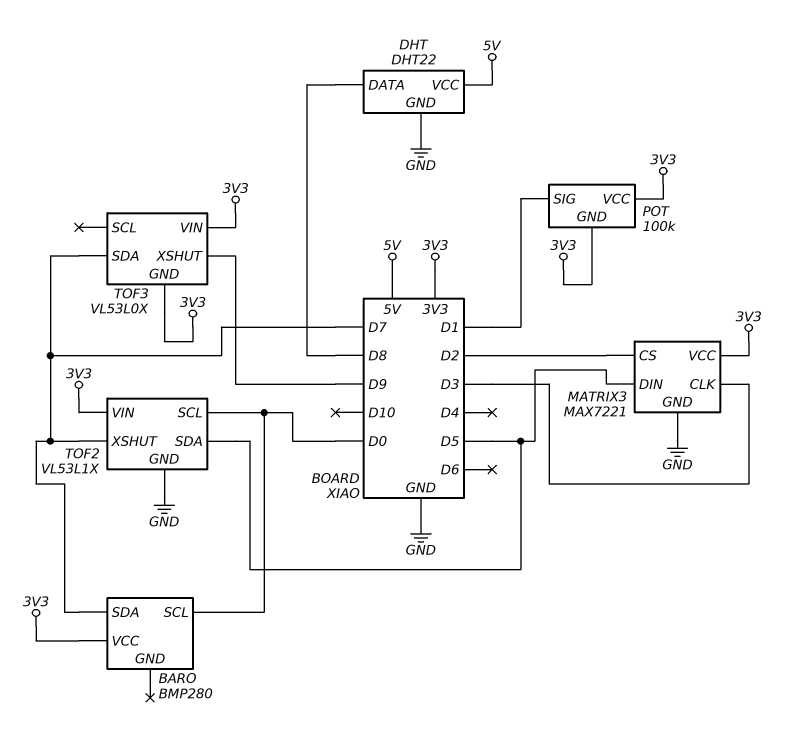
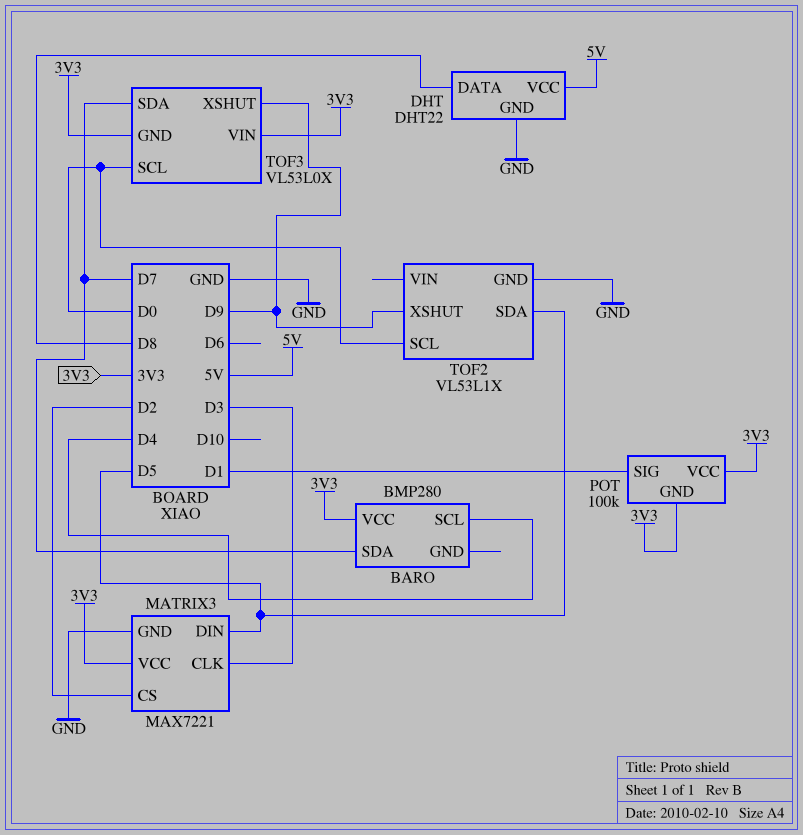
BARO pin SCL: D0 -> D4
TOF2 pin VIN: 3V3 -> none
TOF2 pin XSHUT: D7 -> D9
TOF3 pin SCL: none -> D0

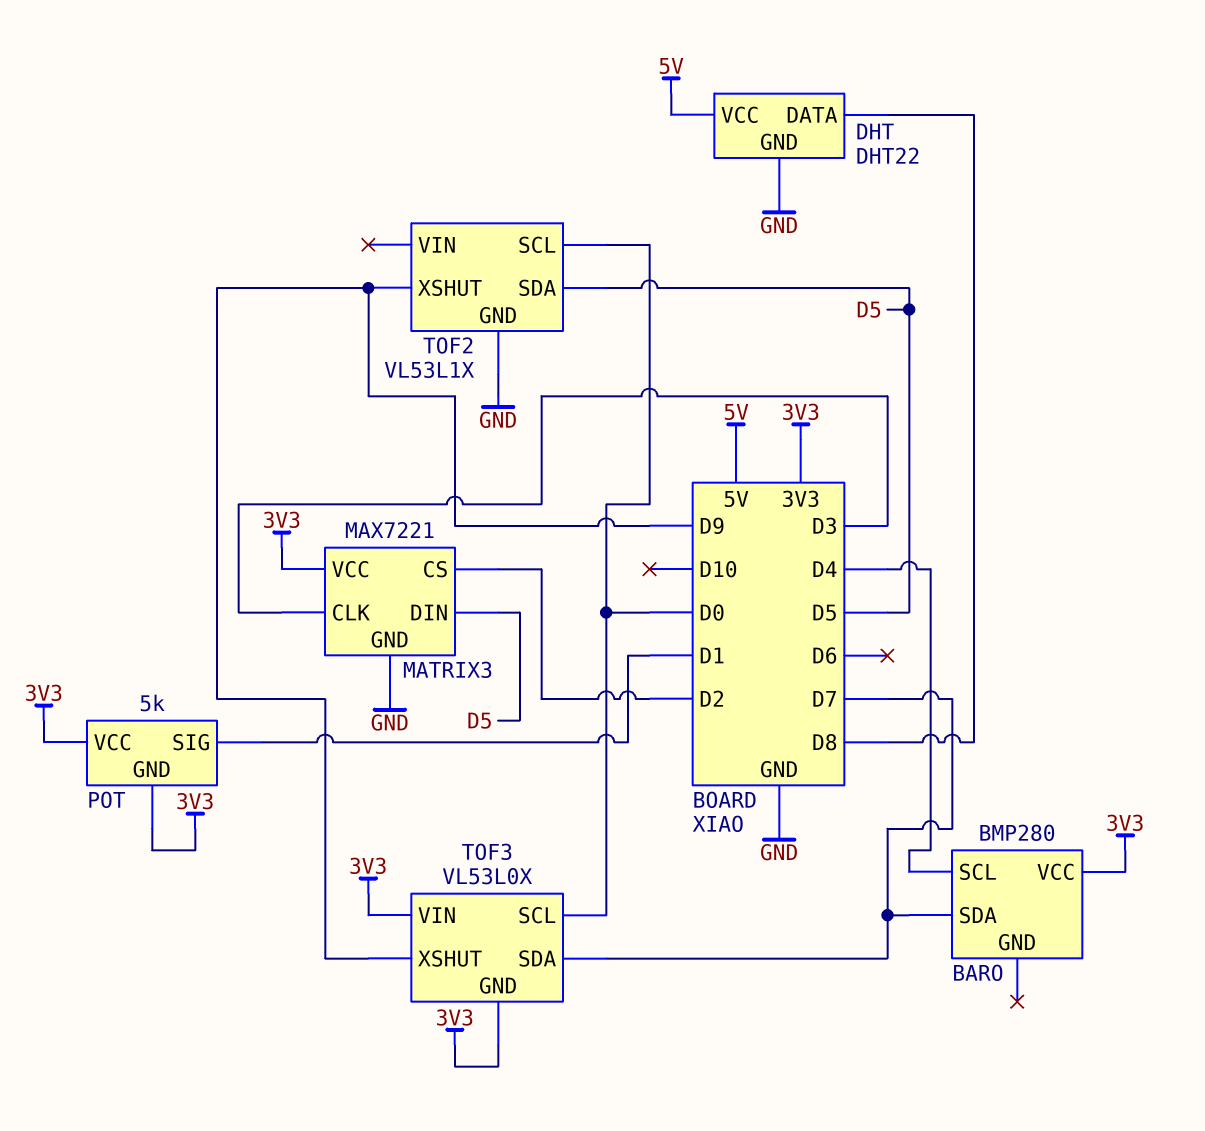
POT: 100k -> 5k

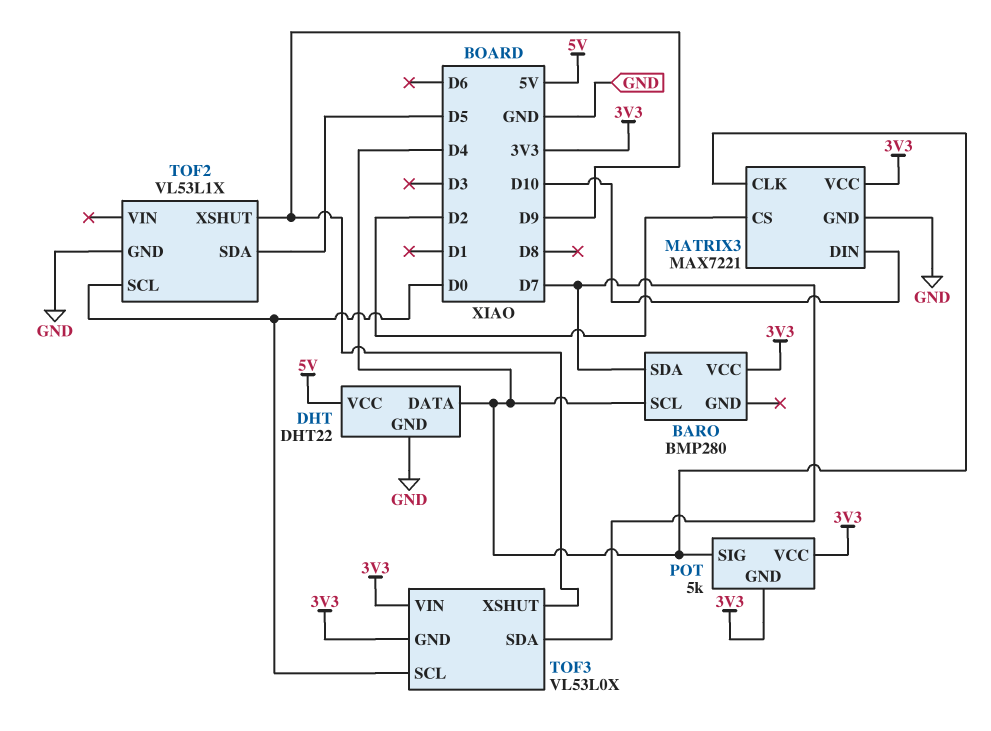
DHT pin DATA: D8 -> D4
MATRIX3 pin CLK: D3 -> D4
MATRIX3 pin DIN: D5 -> D10
POT pin SIG: D1 -> D4

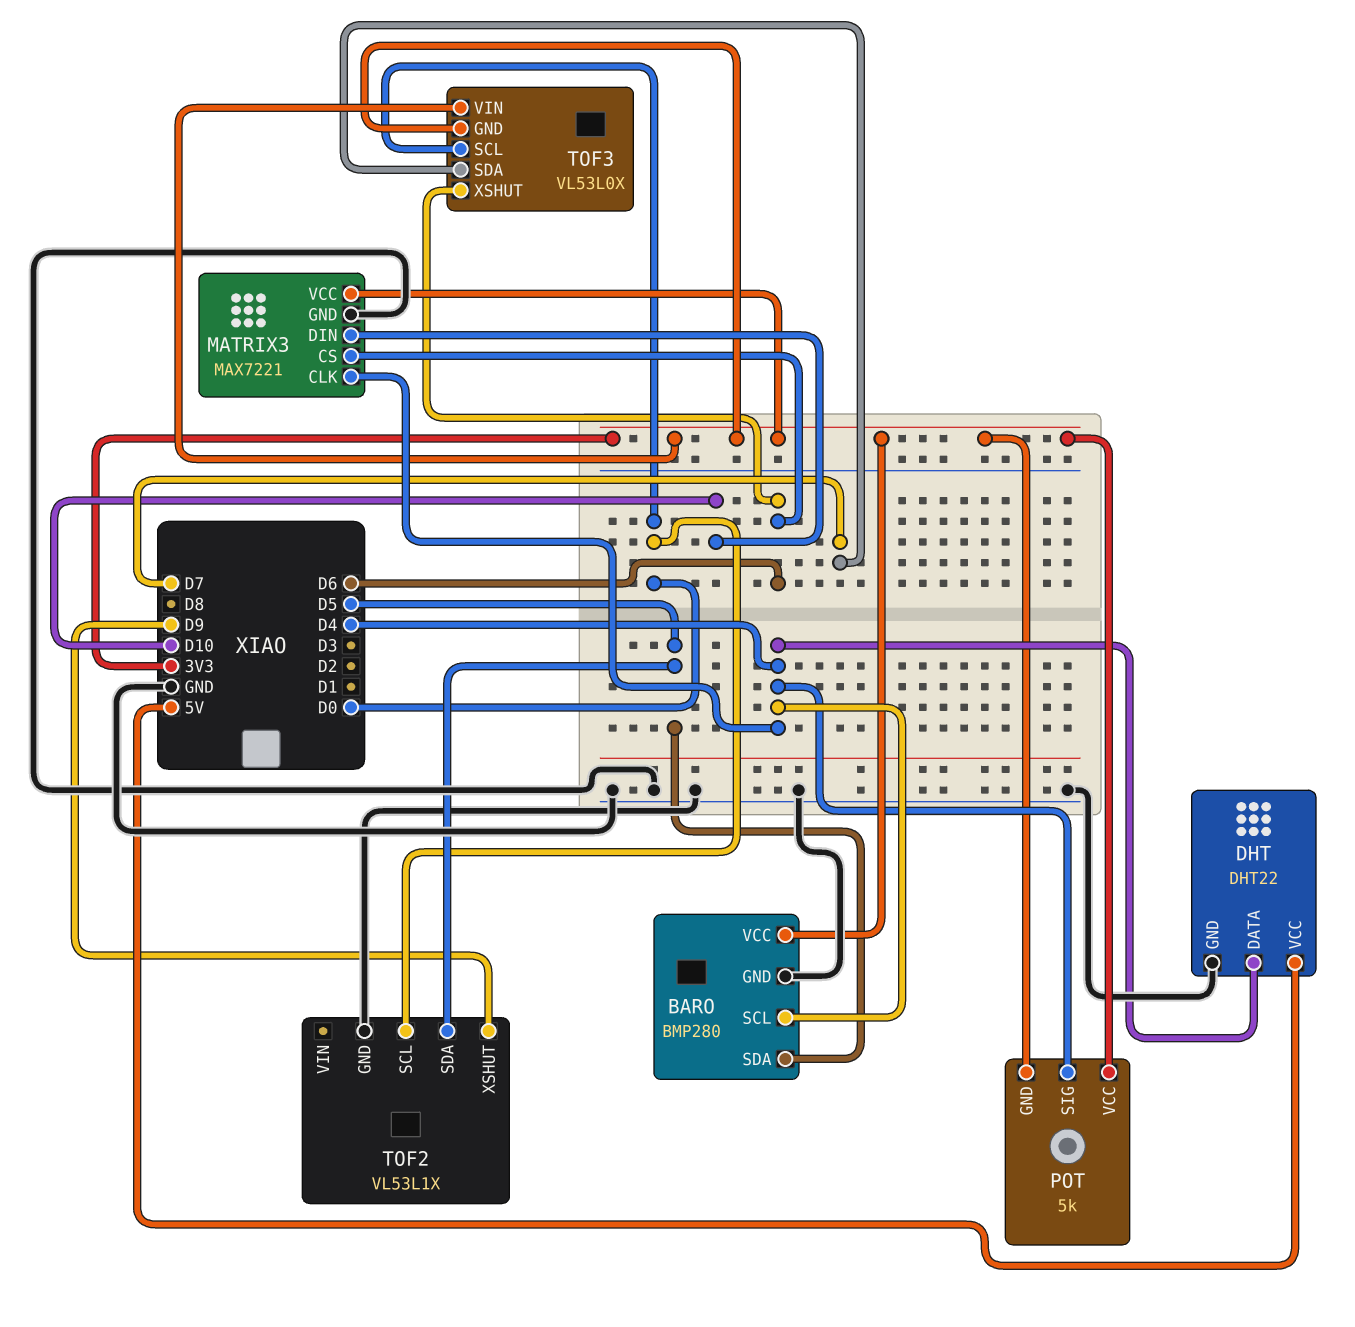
BARO pin GND: none -> GND
BARO pin SDA: D7 -> D5
MATRIX3 pin CS: D2 -> D6
TOF3 pin XSHUT: D9 -> D6

